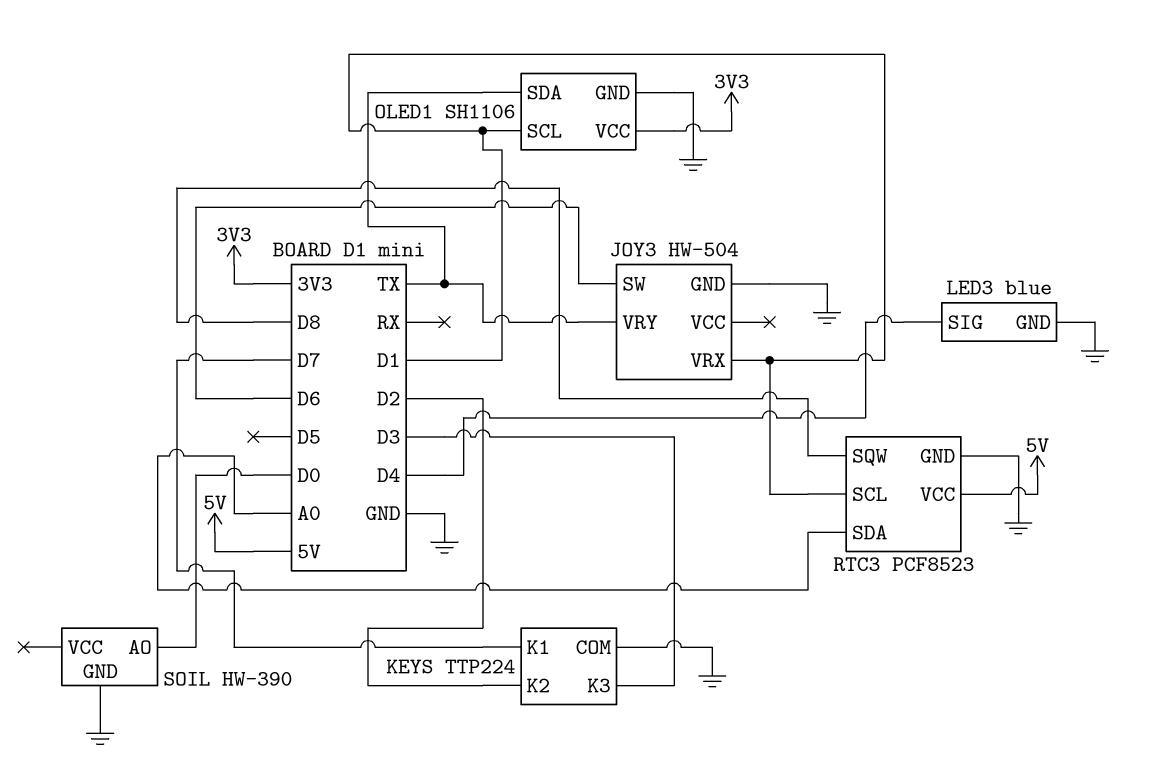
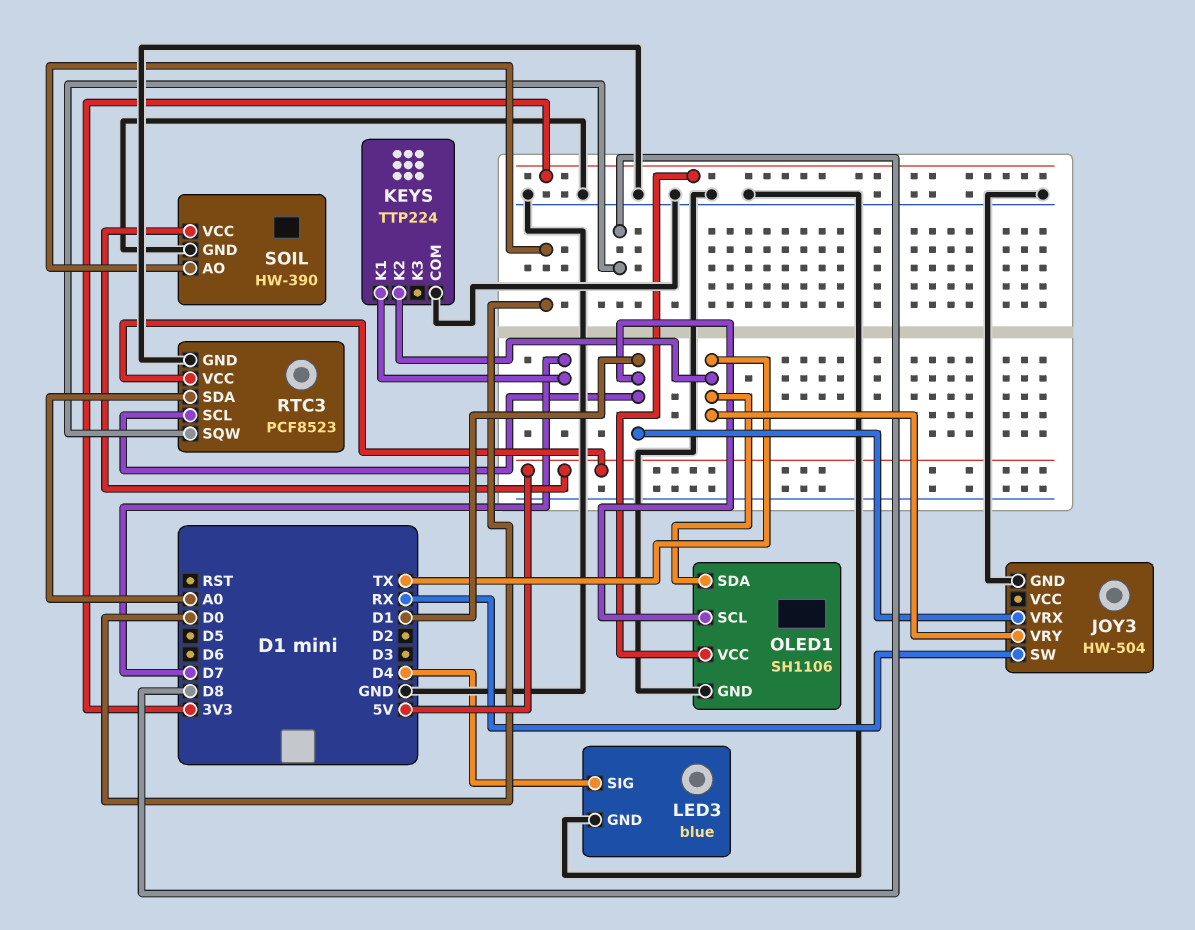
JOY3 pin SW: D6 -> RX
KEYS pin K2: D2 -> TX
KEYS pin K3: D3 -> none
SOIL pin VCC: none -> 5V

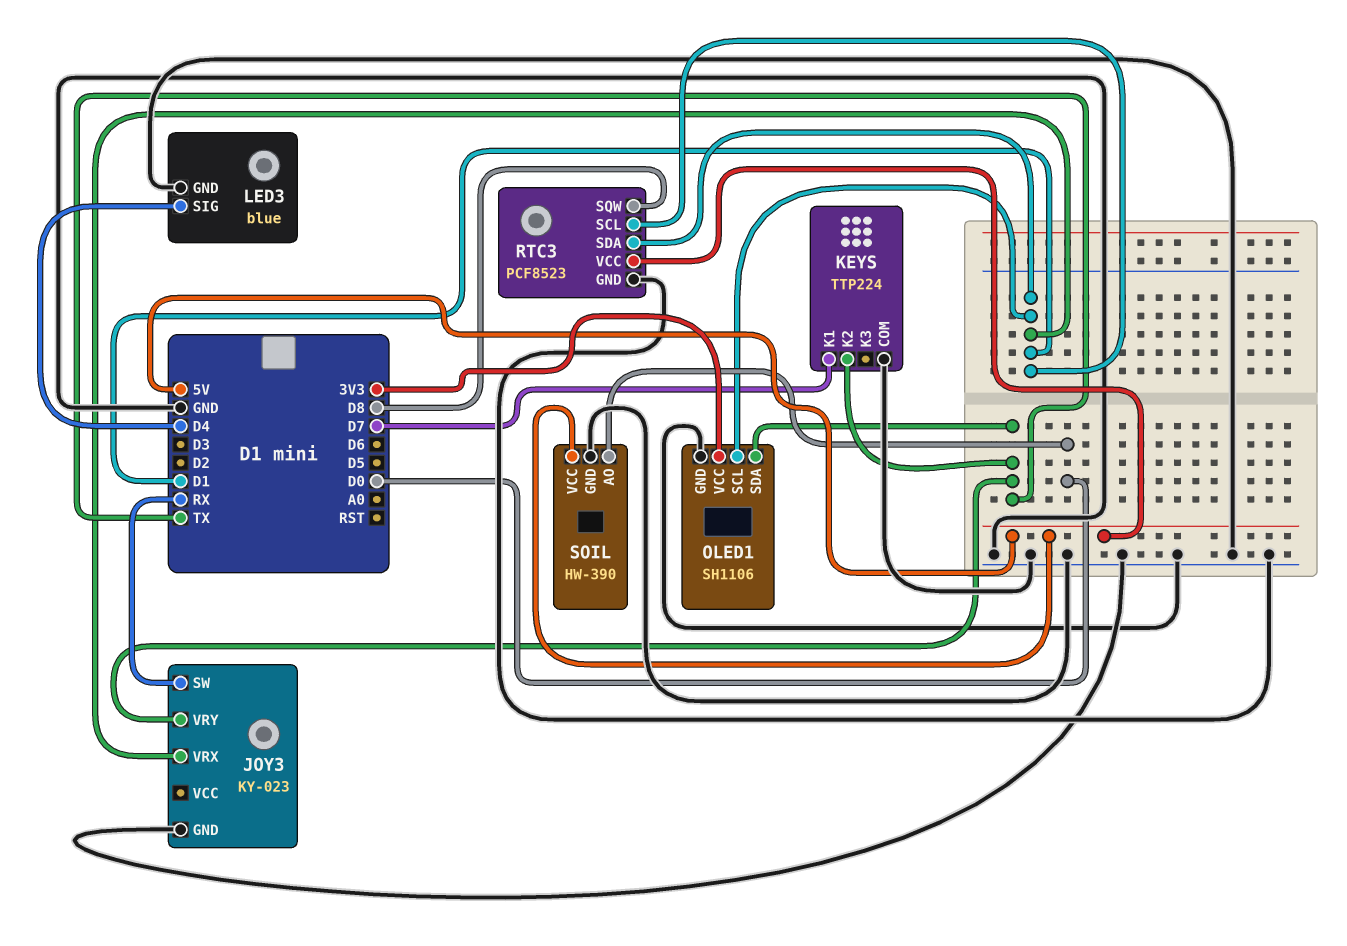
JOY3: HW-504 -> KY-023
RTC3 pin SDA: A0 -> D1

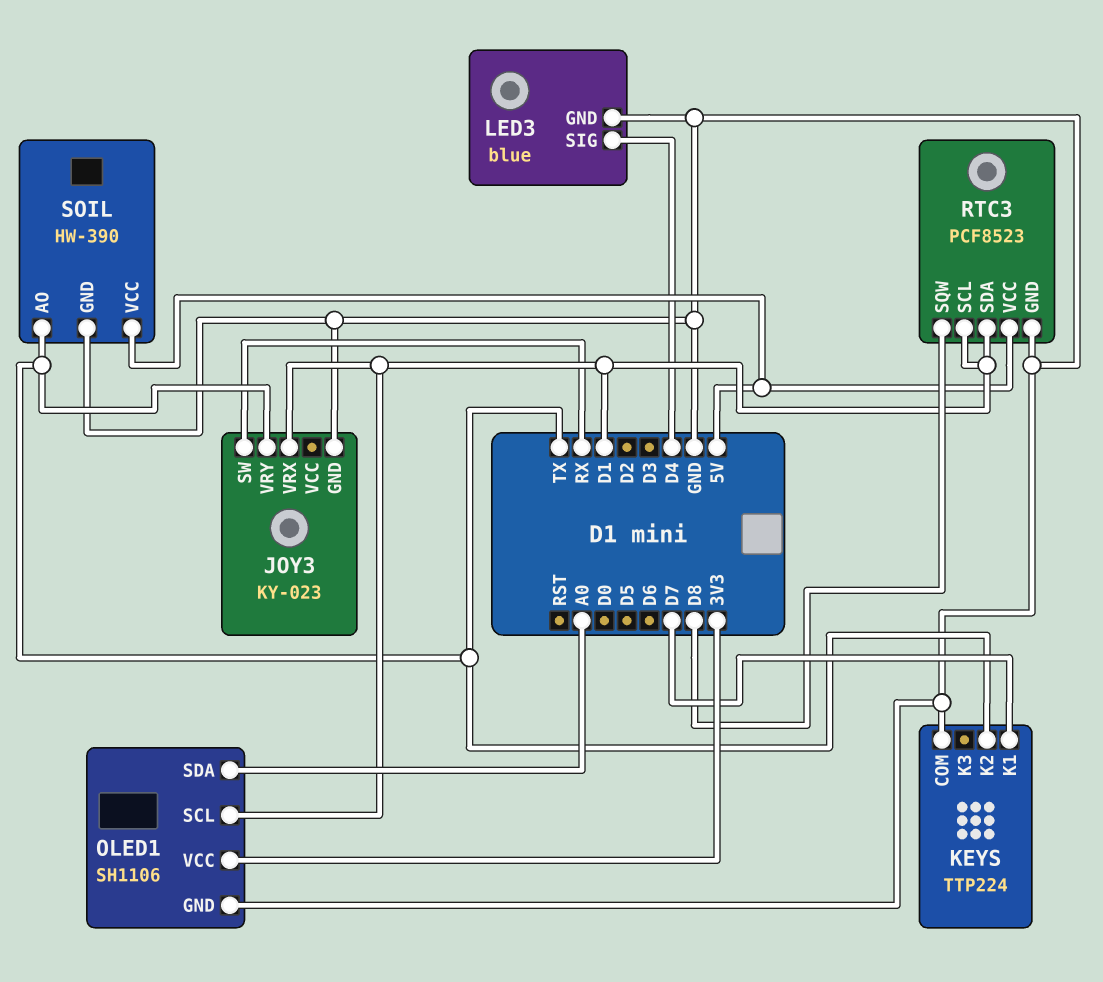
OLED1 pin SDA: TX -> A0
SOIL pin AO: D0 -> TX

